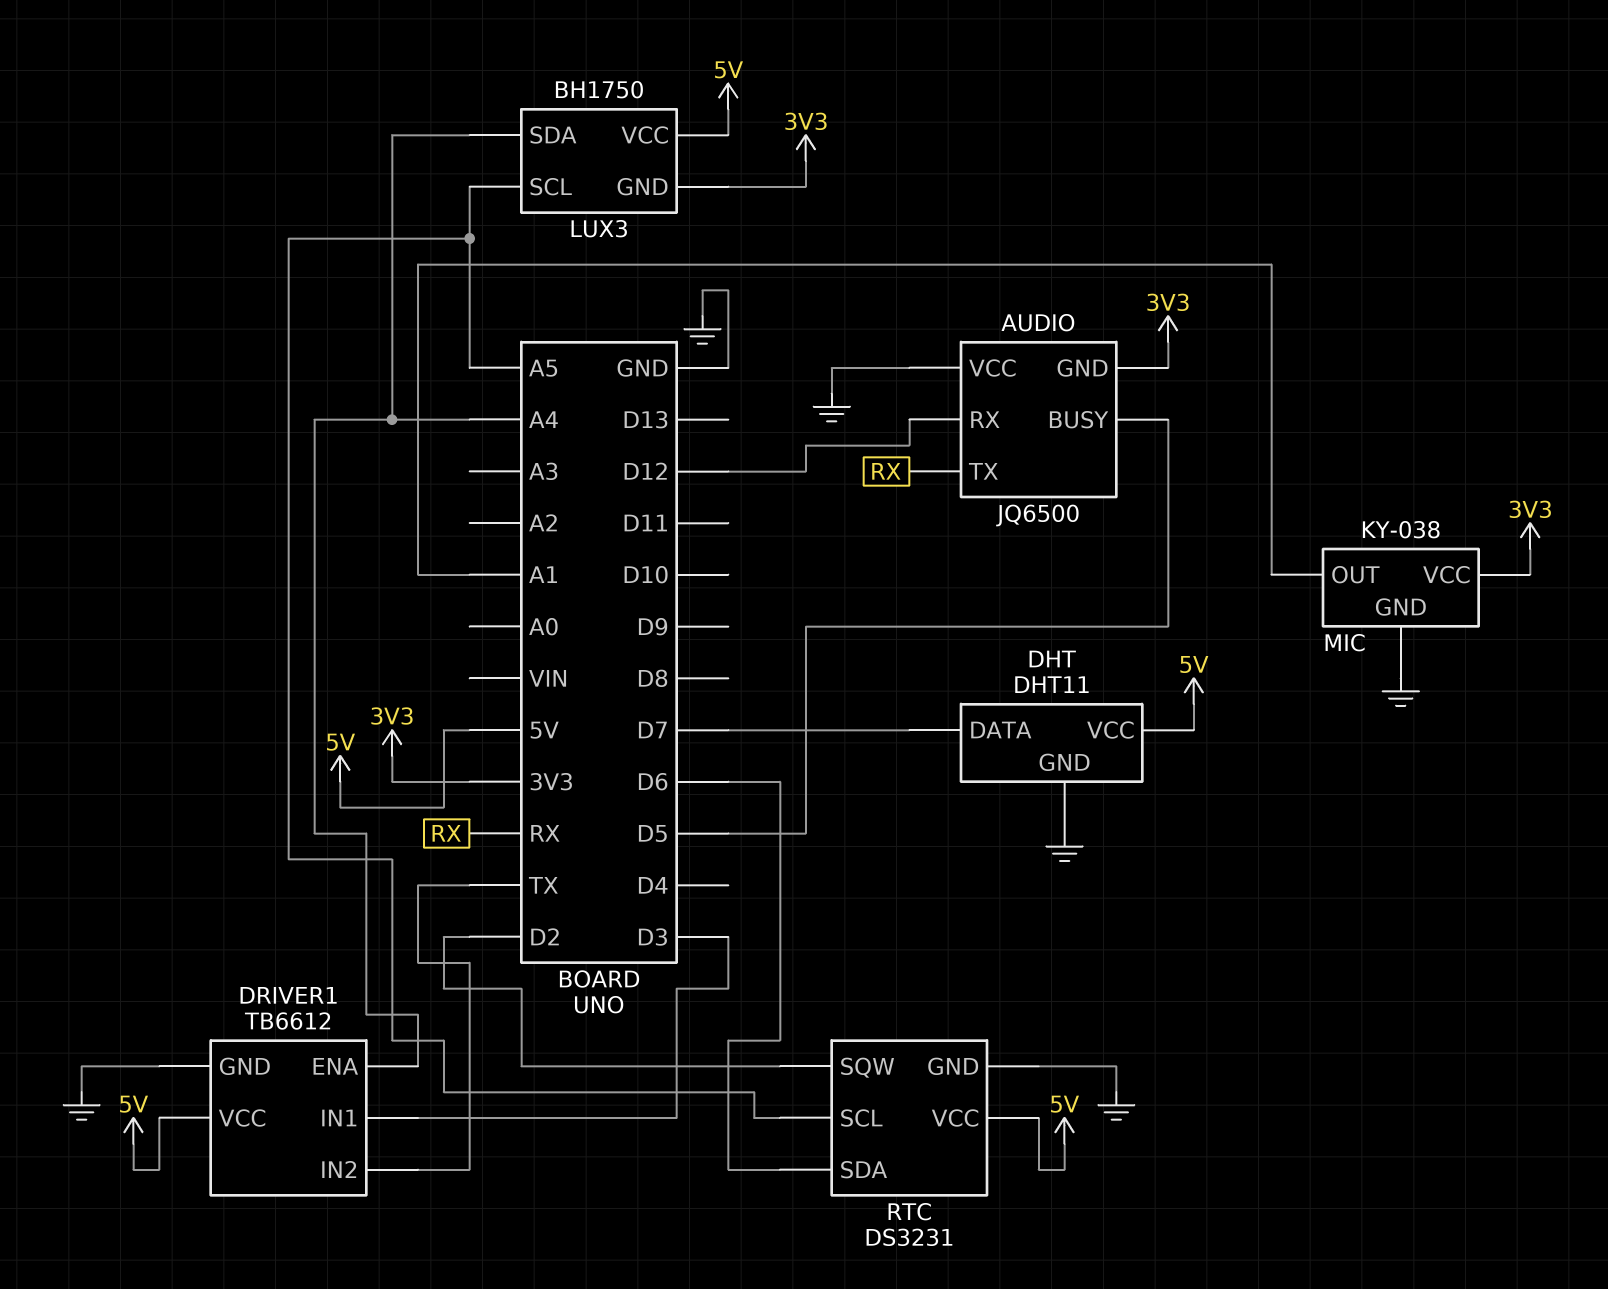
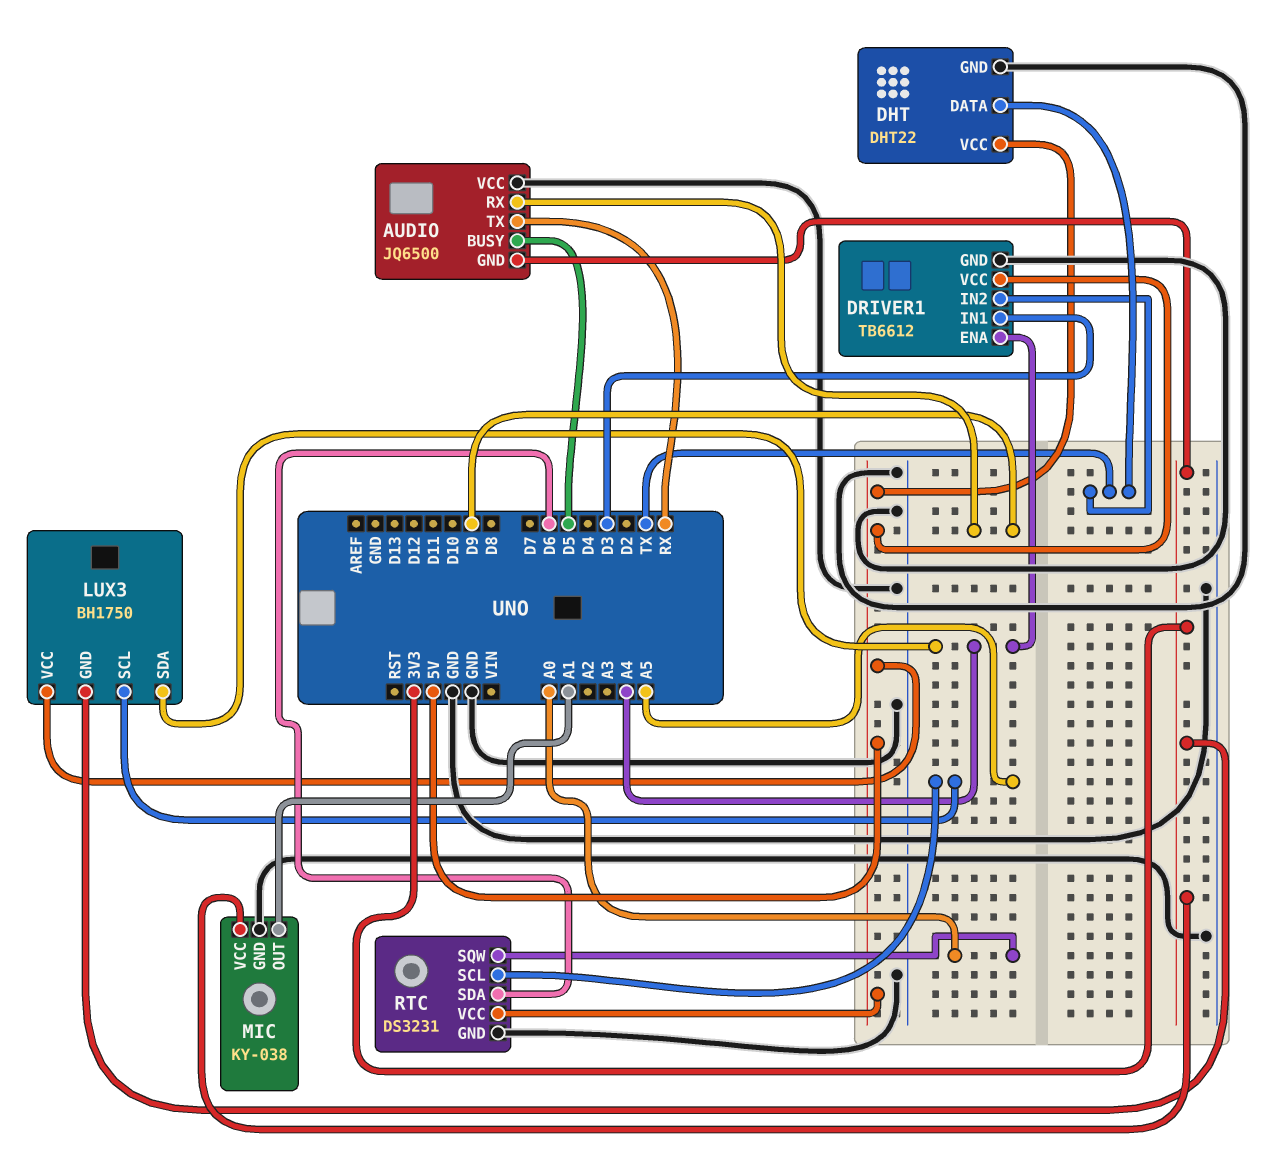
AUDIO pin RX: D12 -> D9
DHT: DHT11 -> DHT22
DHT pin DATA: D7 -> TX
RTC pin SQW: D2 -> A0

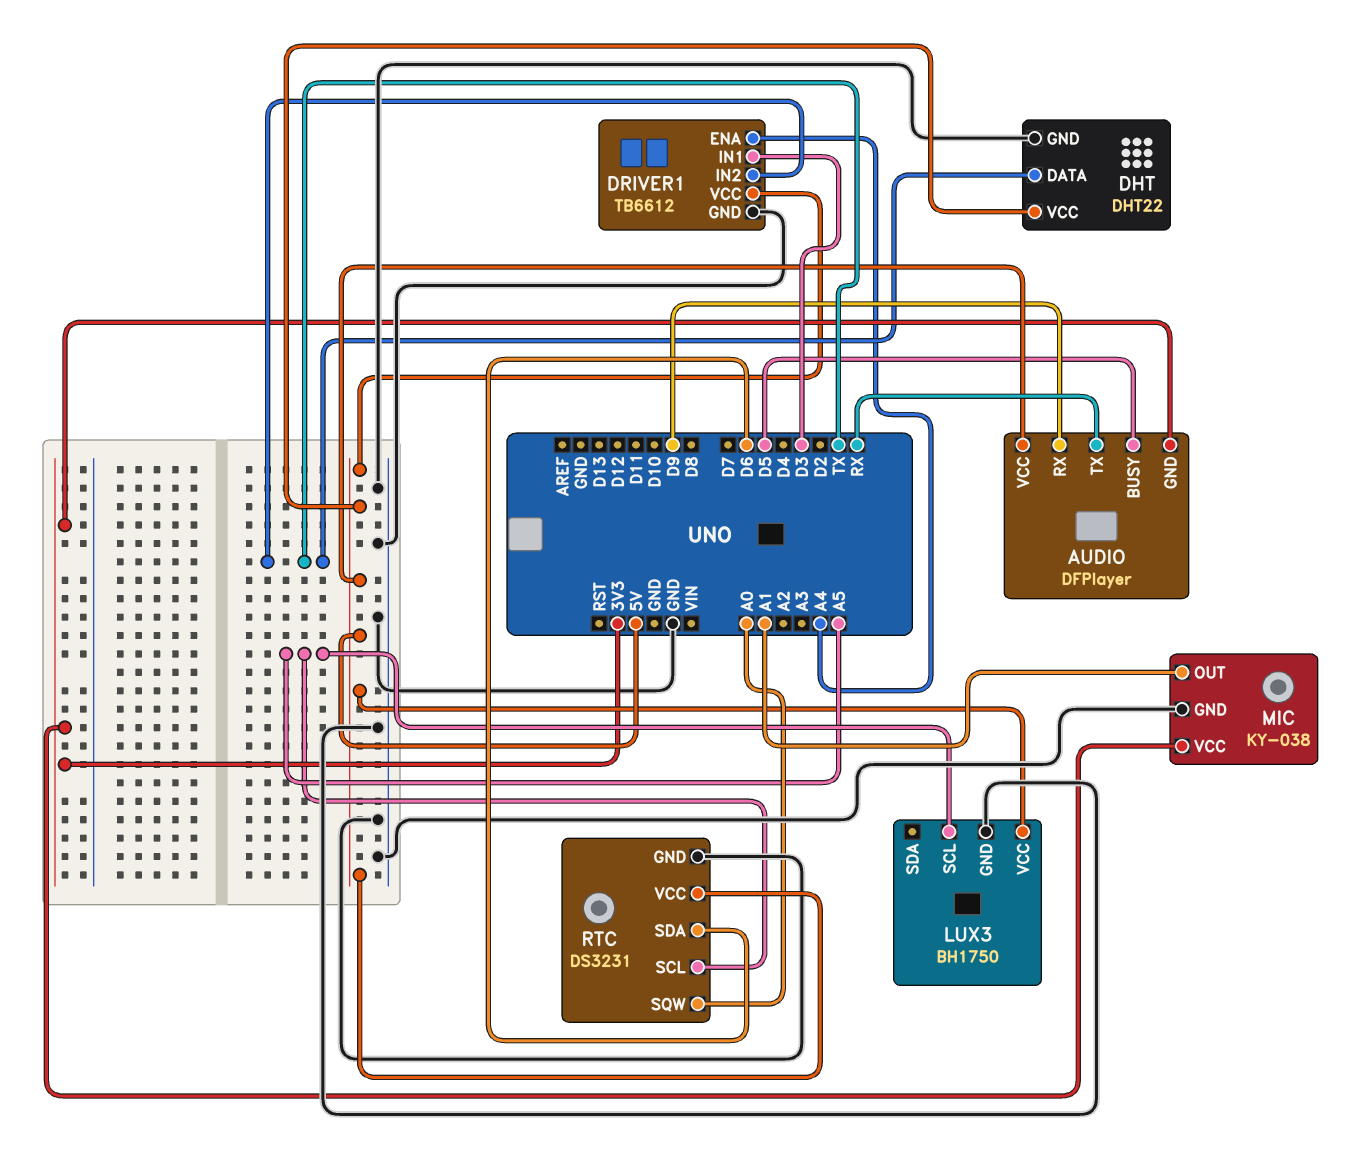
AUDIO: JQ6500 -> DFPlayer
AUDIO pin VCC: GND -> 5V
LUX3 pin GND: 3V3 -> GND
LUX3 pin SDA: A4 -> none

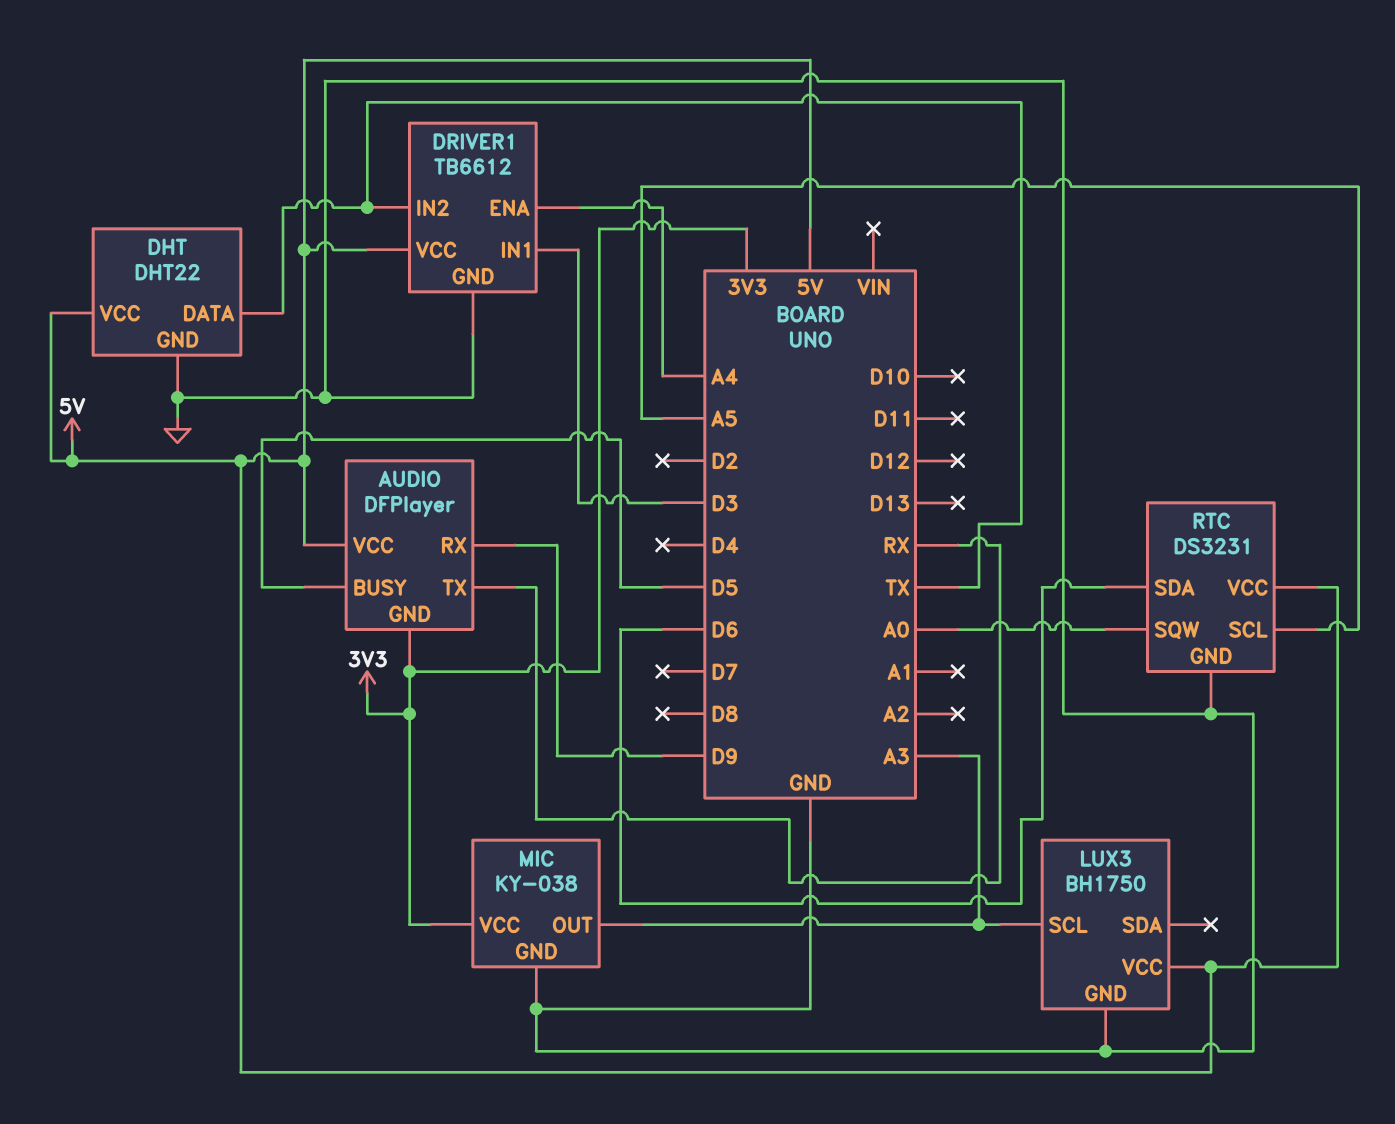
LUX3 pin SCL: A5 -> A3
MIC pin OUT: A1 -> A3

